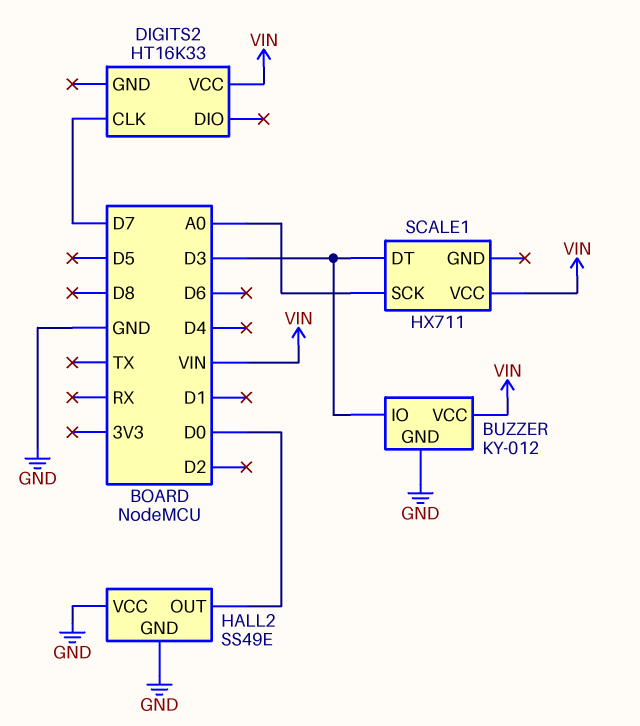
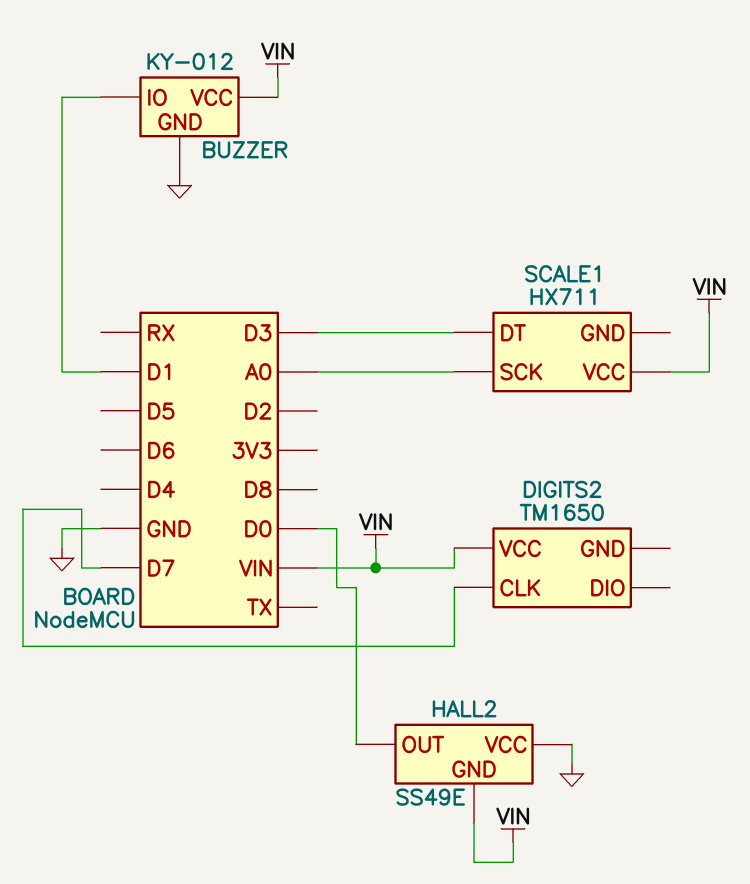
BUZZER pin IO: D3 -> D1
DIGITS2: HT16K33 -> TM1650
HALL2 pin GND: GND -> VIN

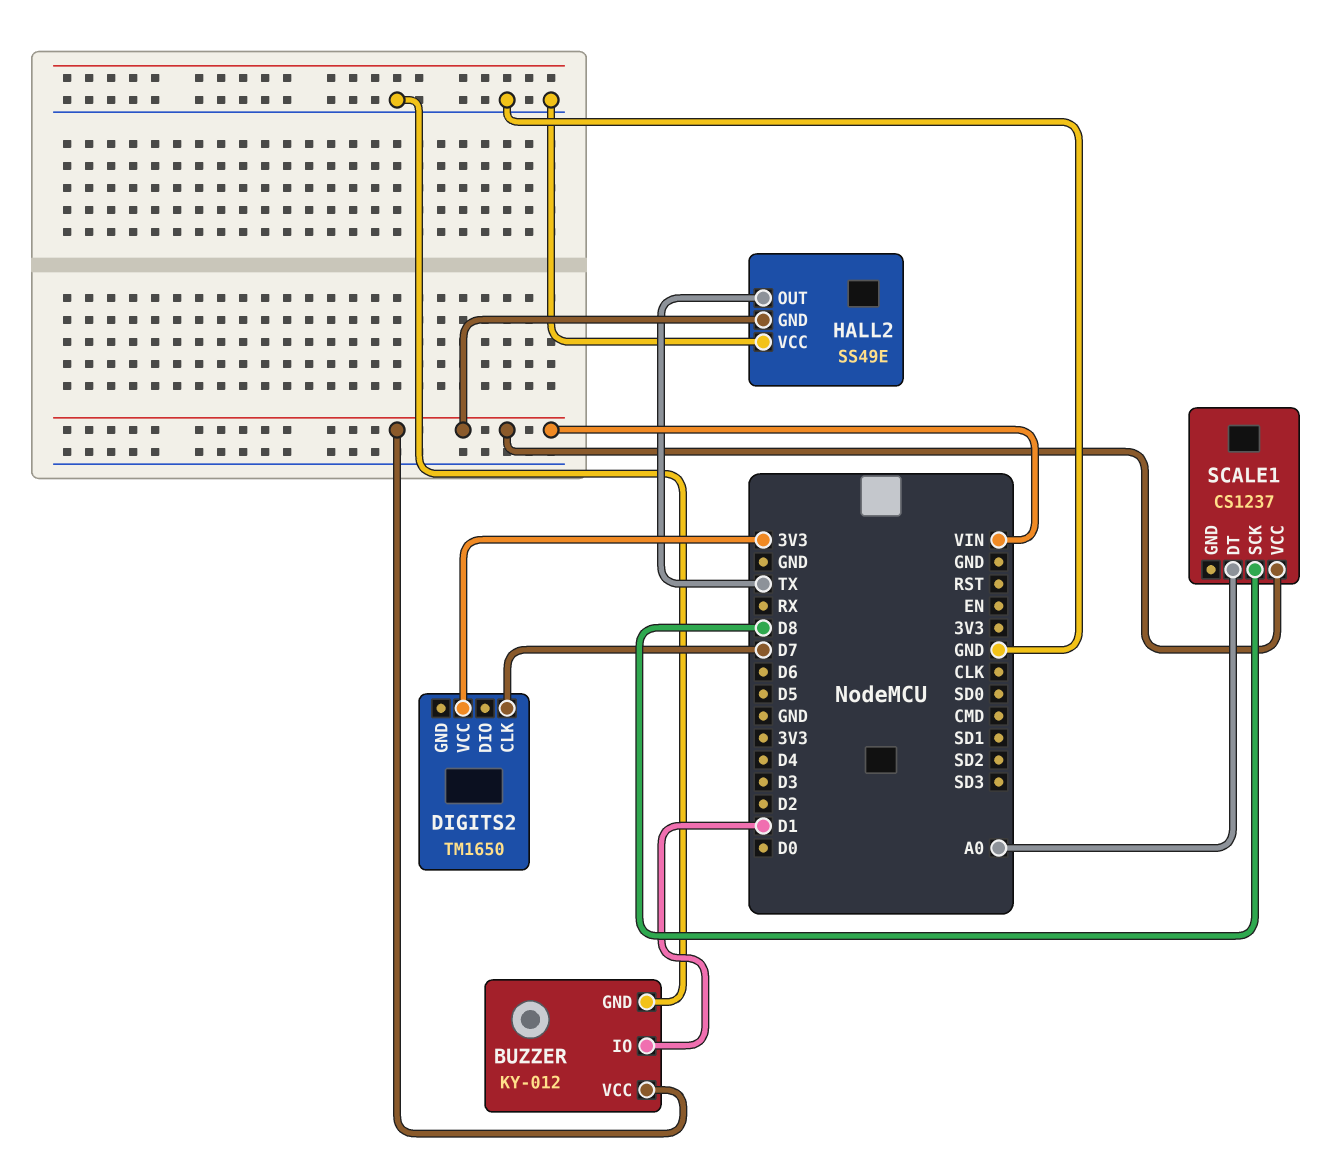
DIGITS2 pin VCC: VIN -> 3V3
HALL2 pin OUT: D0 -> TX
SCALE1: HX711 -> CS1237
SCALE1 pin DT: D3 -> A0
SCALE1 pin SCK: A0 -> D8

